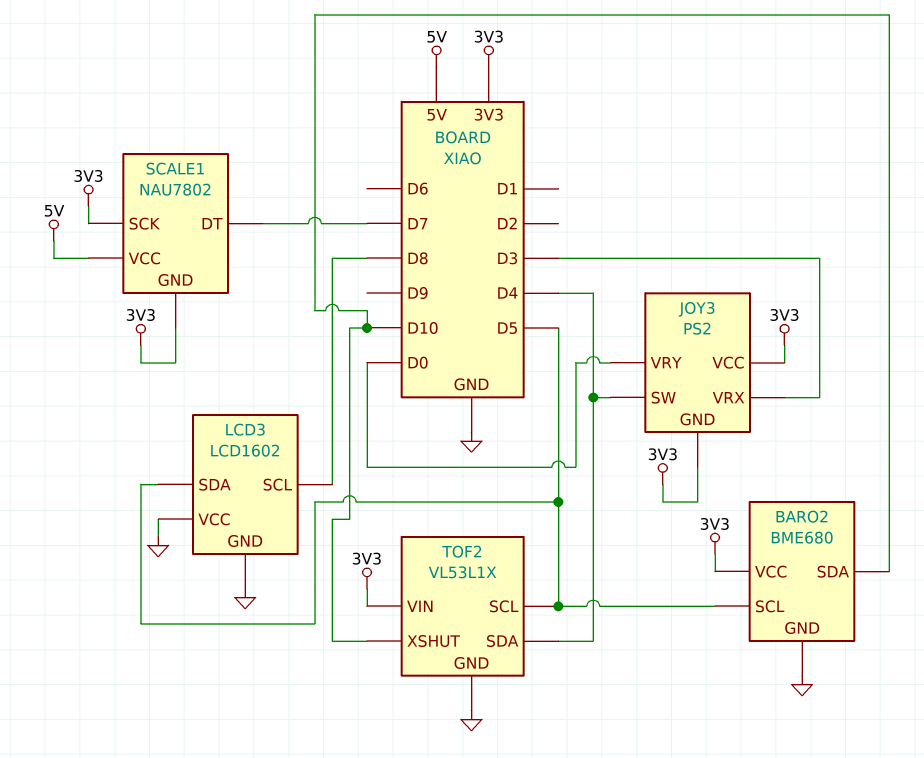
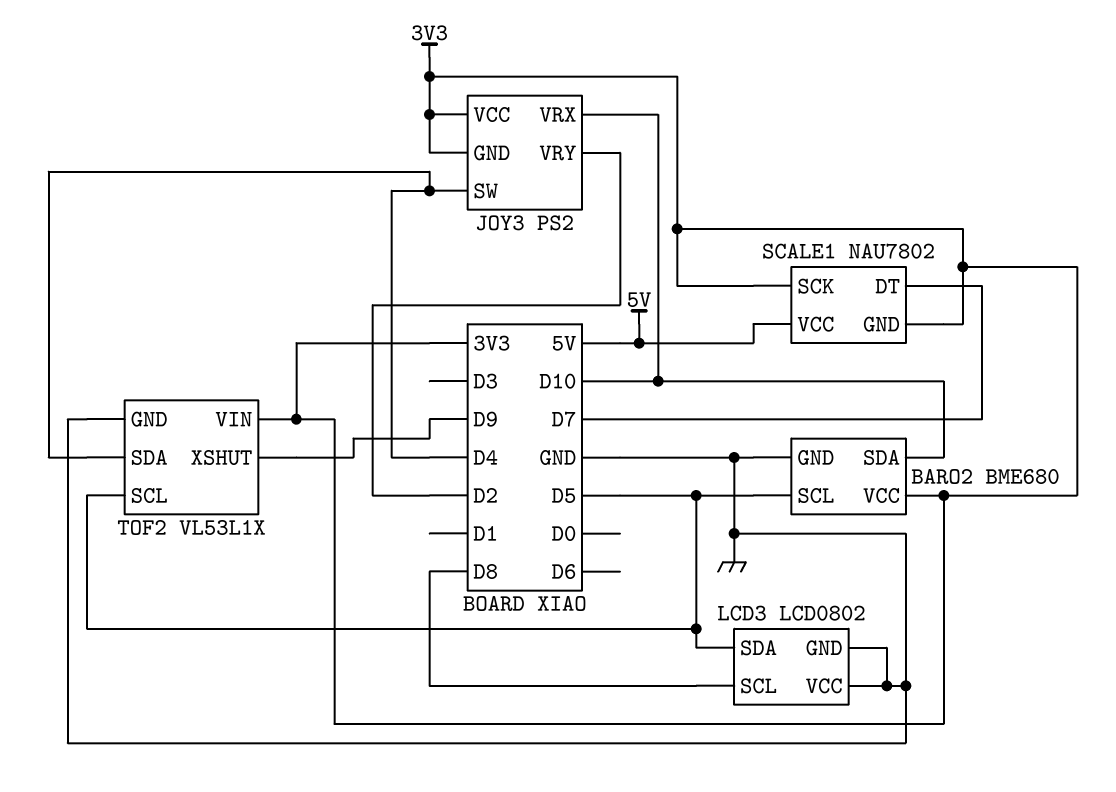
JOY3 pin VRX: D3 -> D10
JOY3 pin VRY: D0 -> D2
LCD3: LCD1602 -> LCD0802
TOF2 pin XSHUT: D10 -> D9

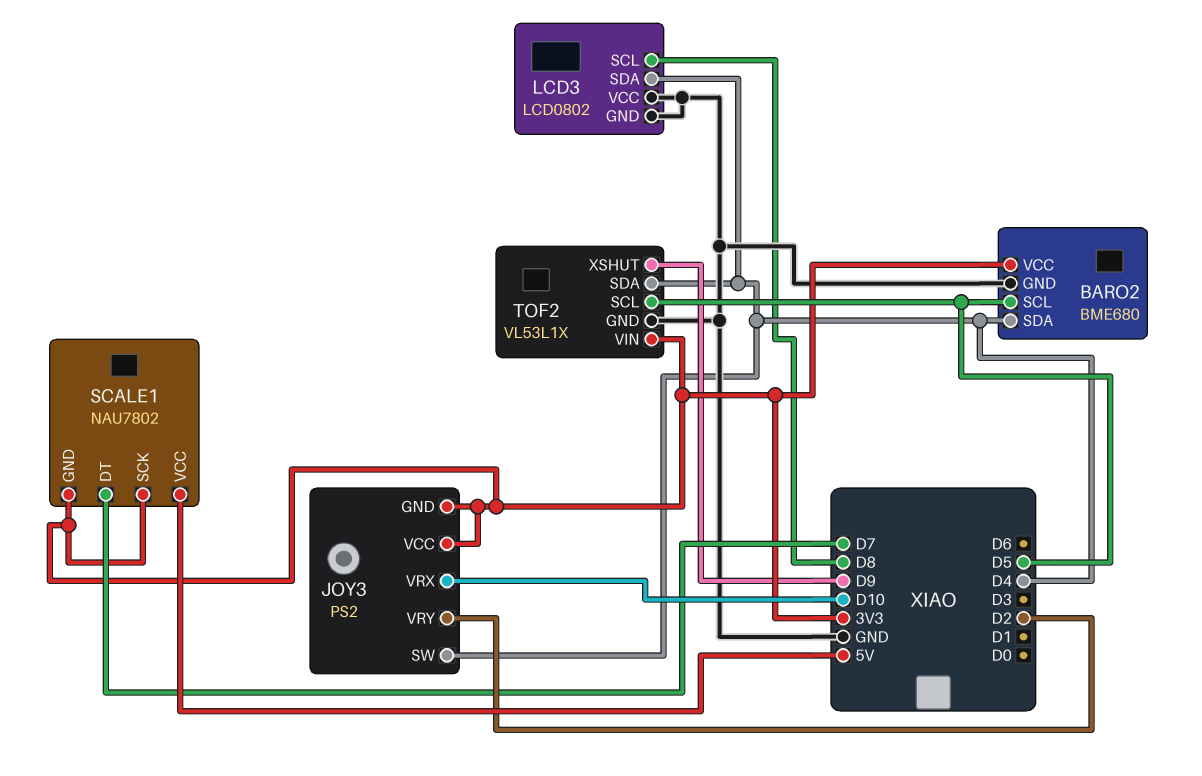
BARO2 pin SDA: D10 -> D4
LCD3 pin SDA: D5 -> D4

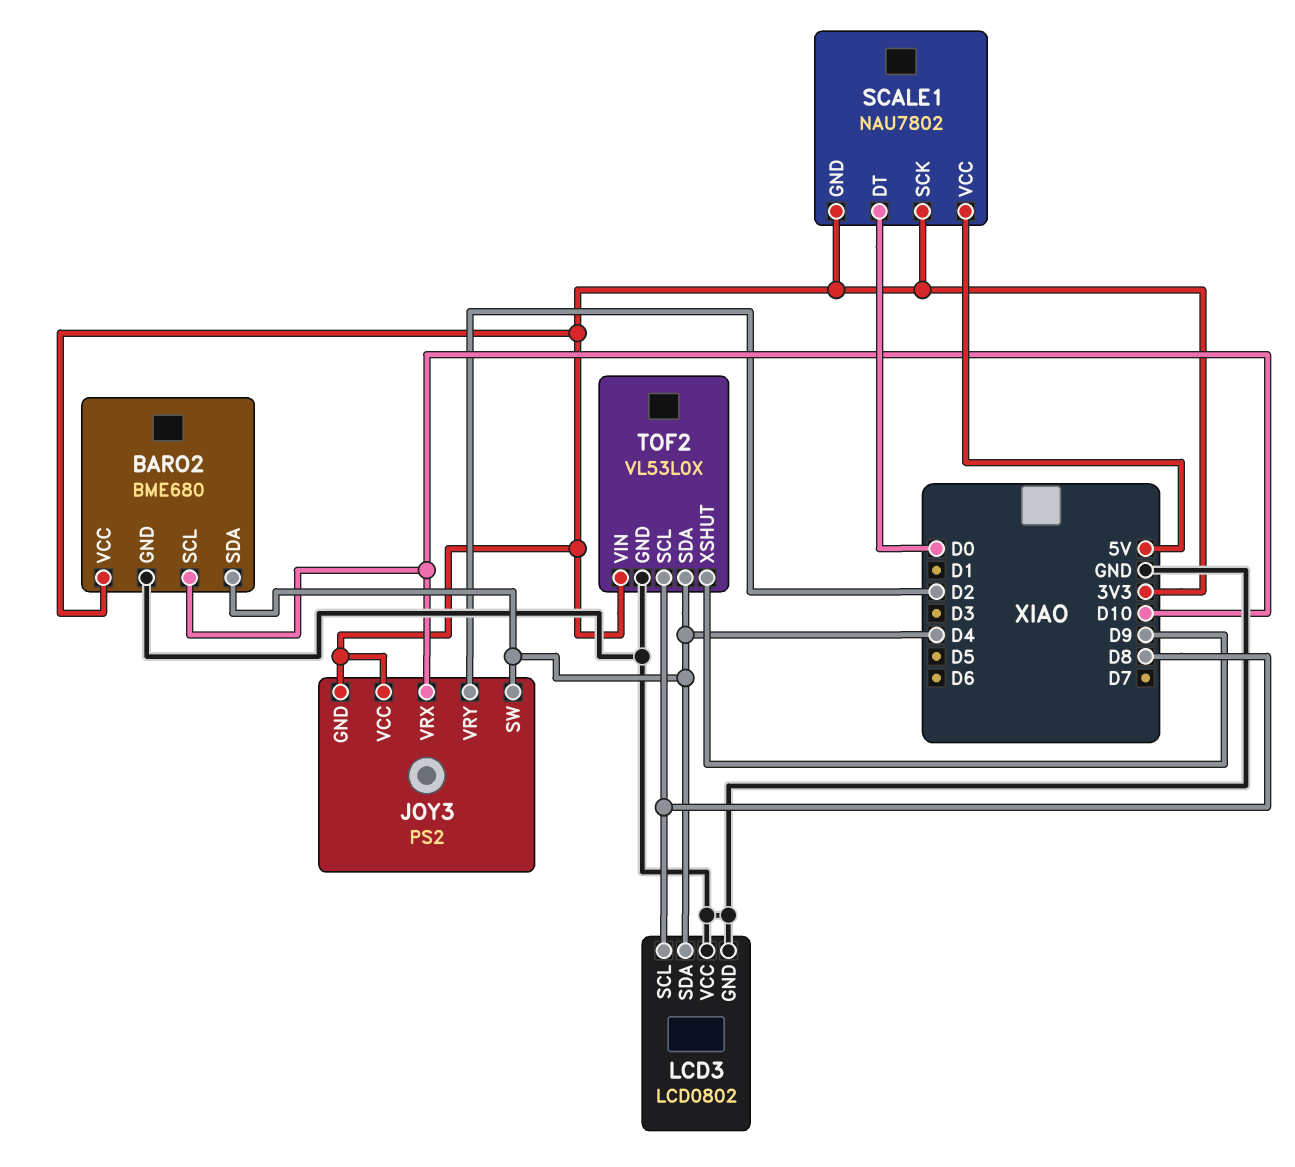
BARO2 pin SCL: D5 -> D10
SCALE1 pin DT: D7 -> D0
TOF2: VL53L1X -> VL53L0X
TOF2 pin SCL: D5 -> D8

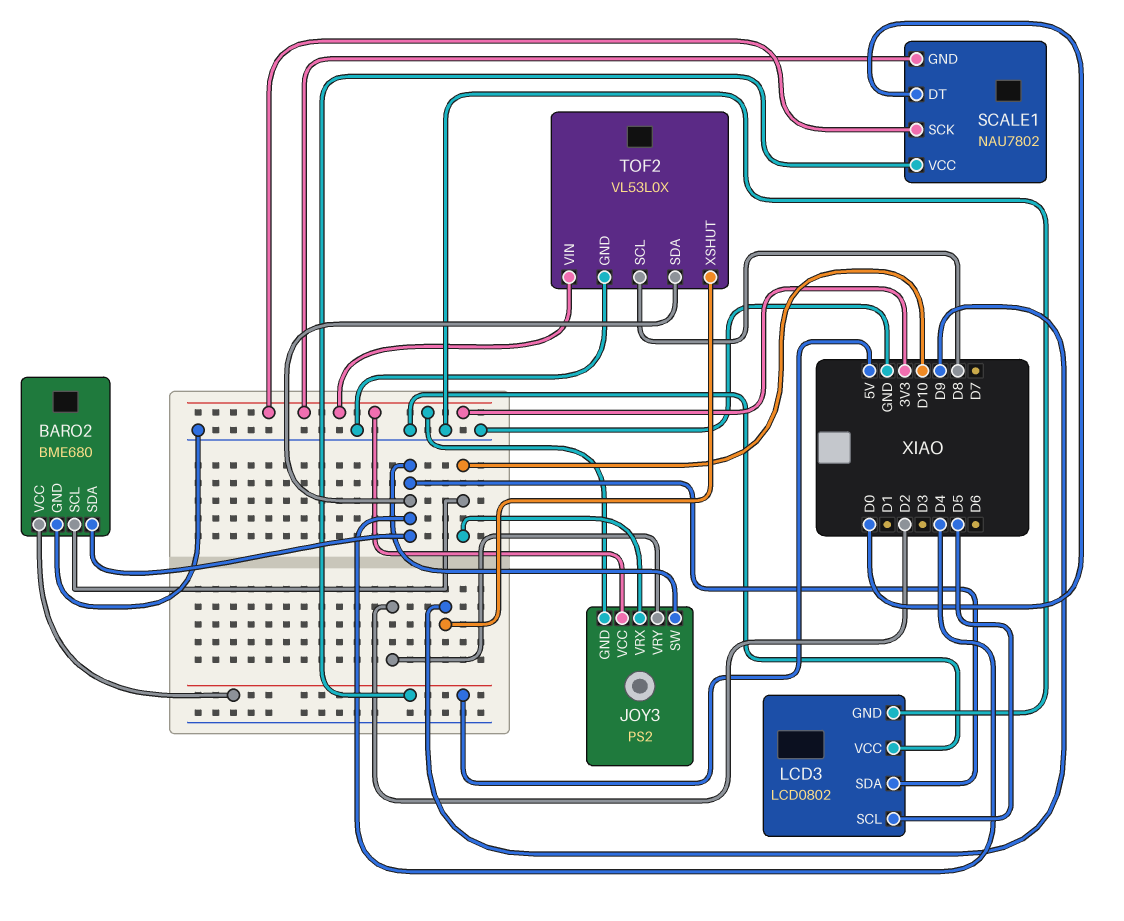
BARO2 pin VCC: 3V3 -> 5V
LCD3 pin SCL: D8 -> D5

